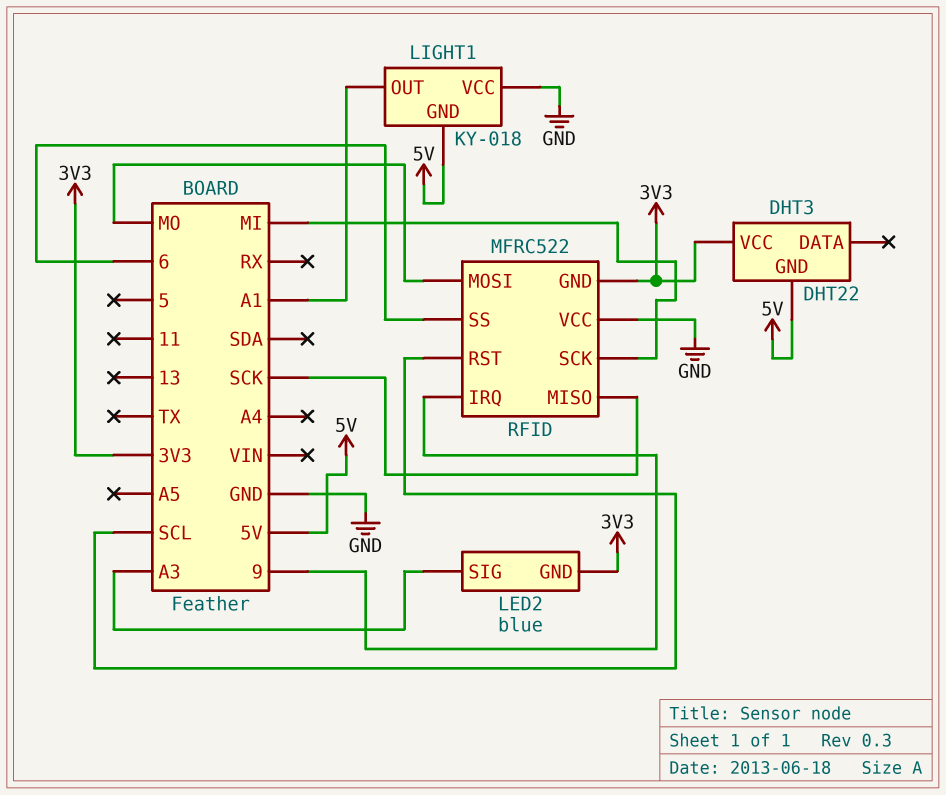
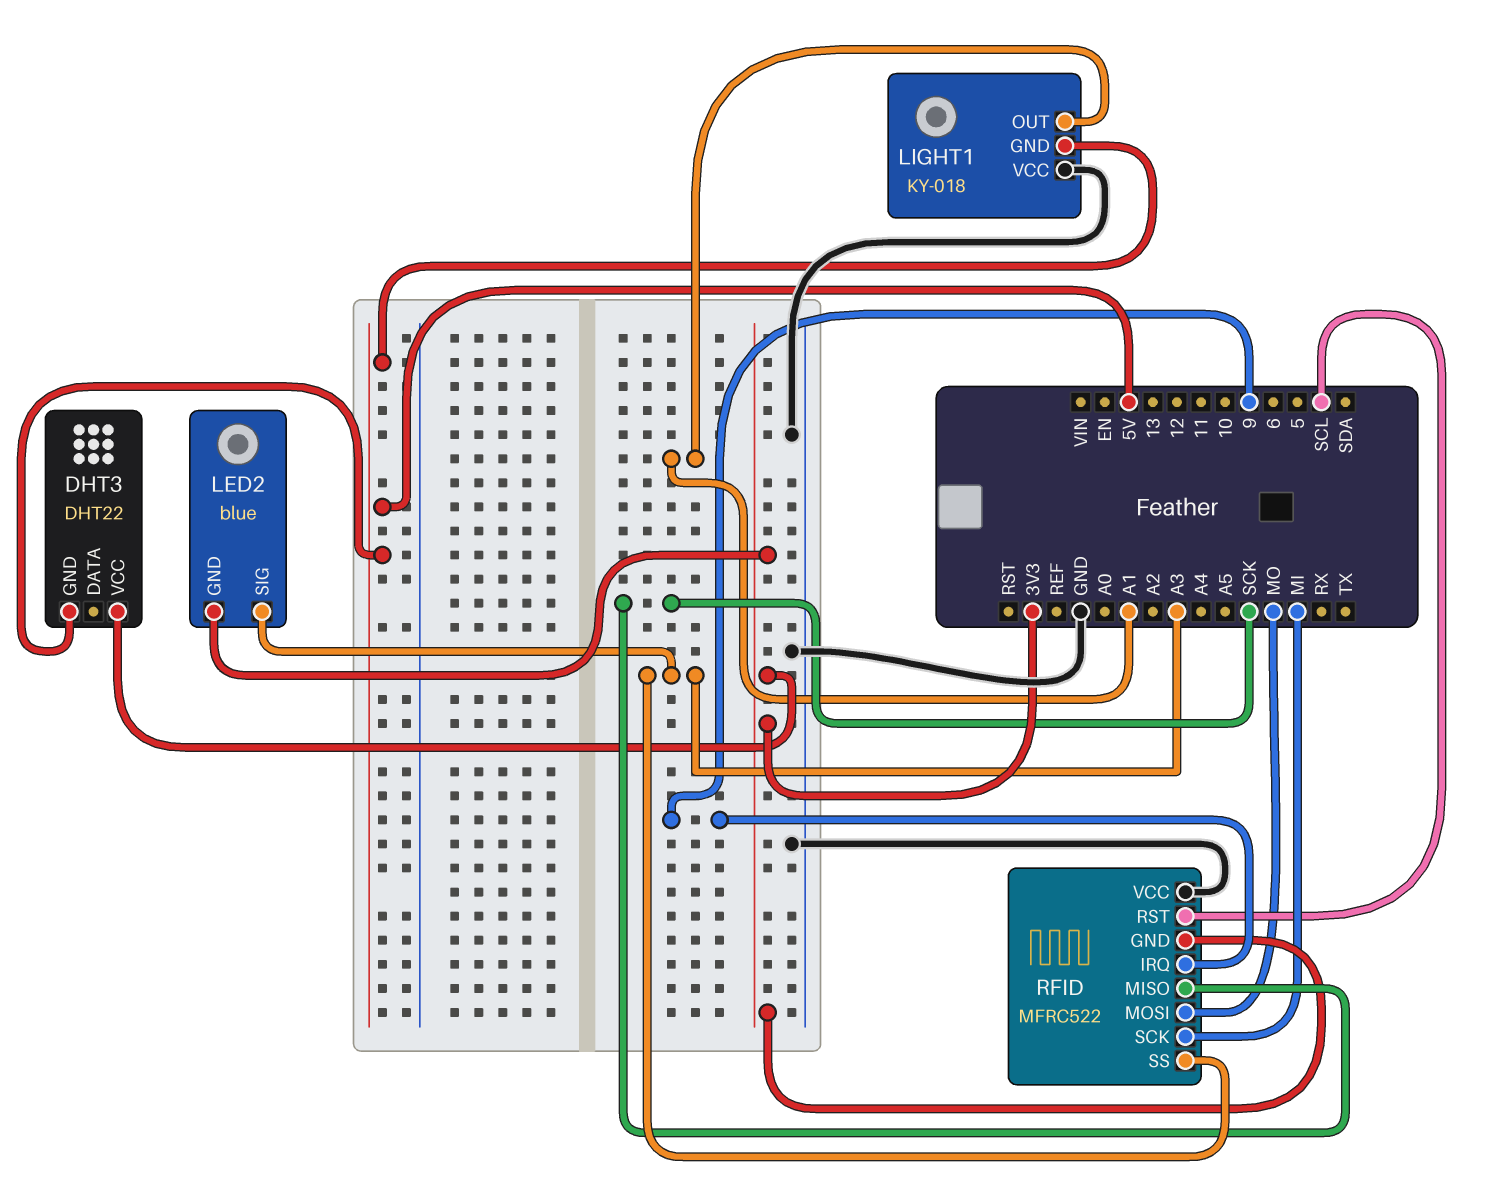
RFID pin SS: 6 -> A3

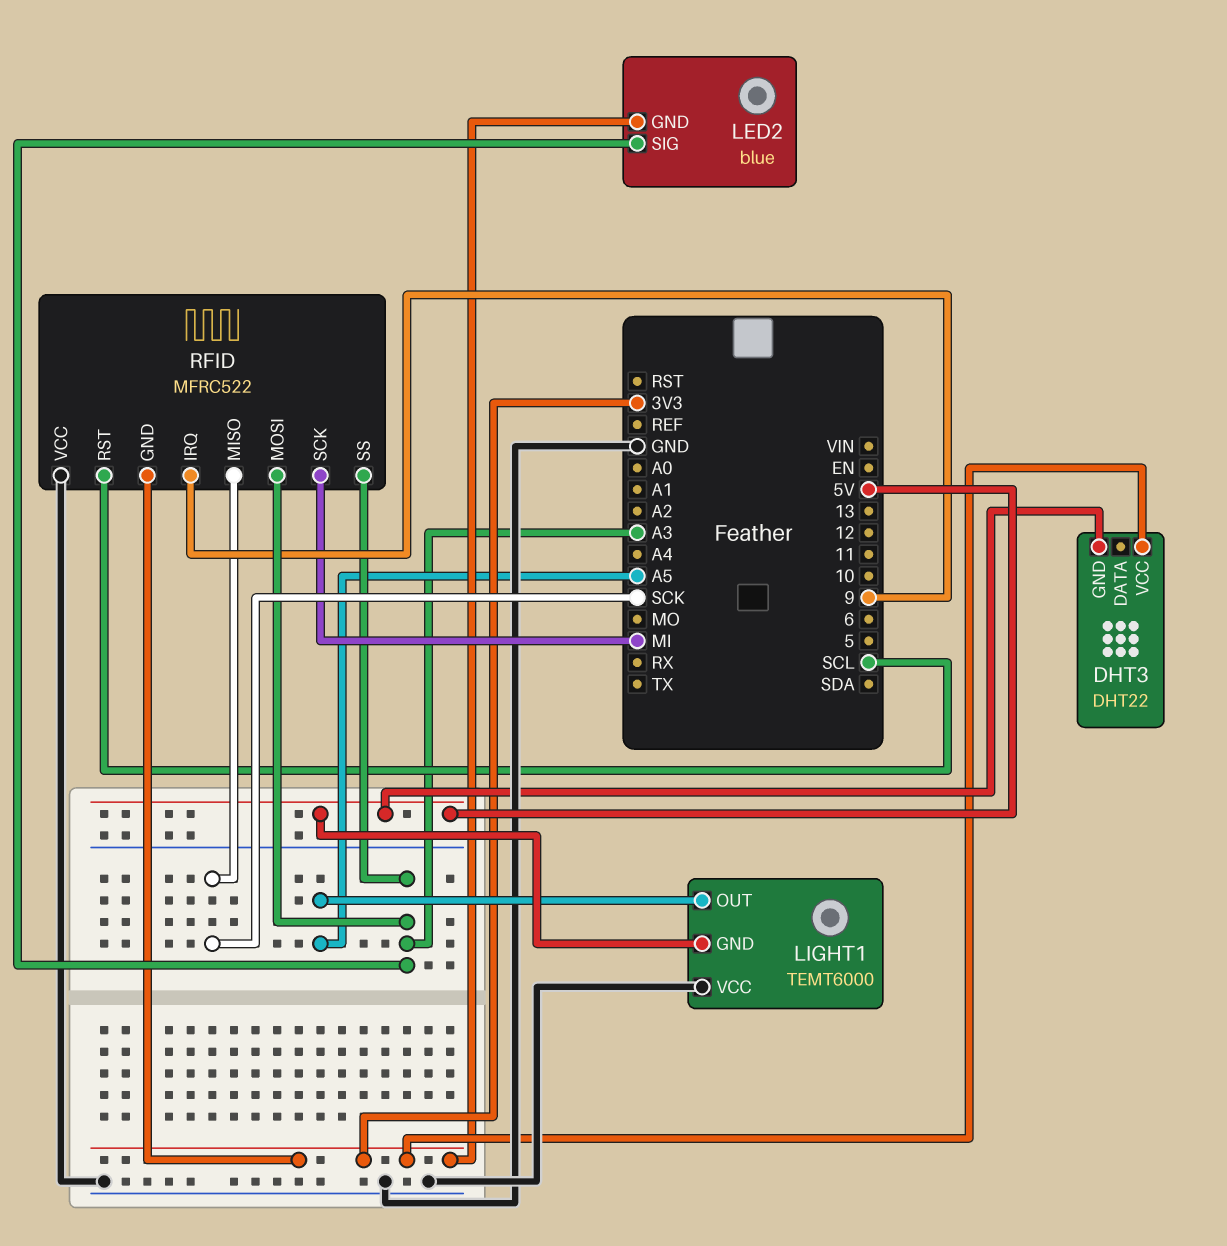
LIGHT1: KY-018 -> TEMT6000
LIGHT1 pin OUT: A1 -> A5
RFID pin MOSI: MO -> A3

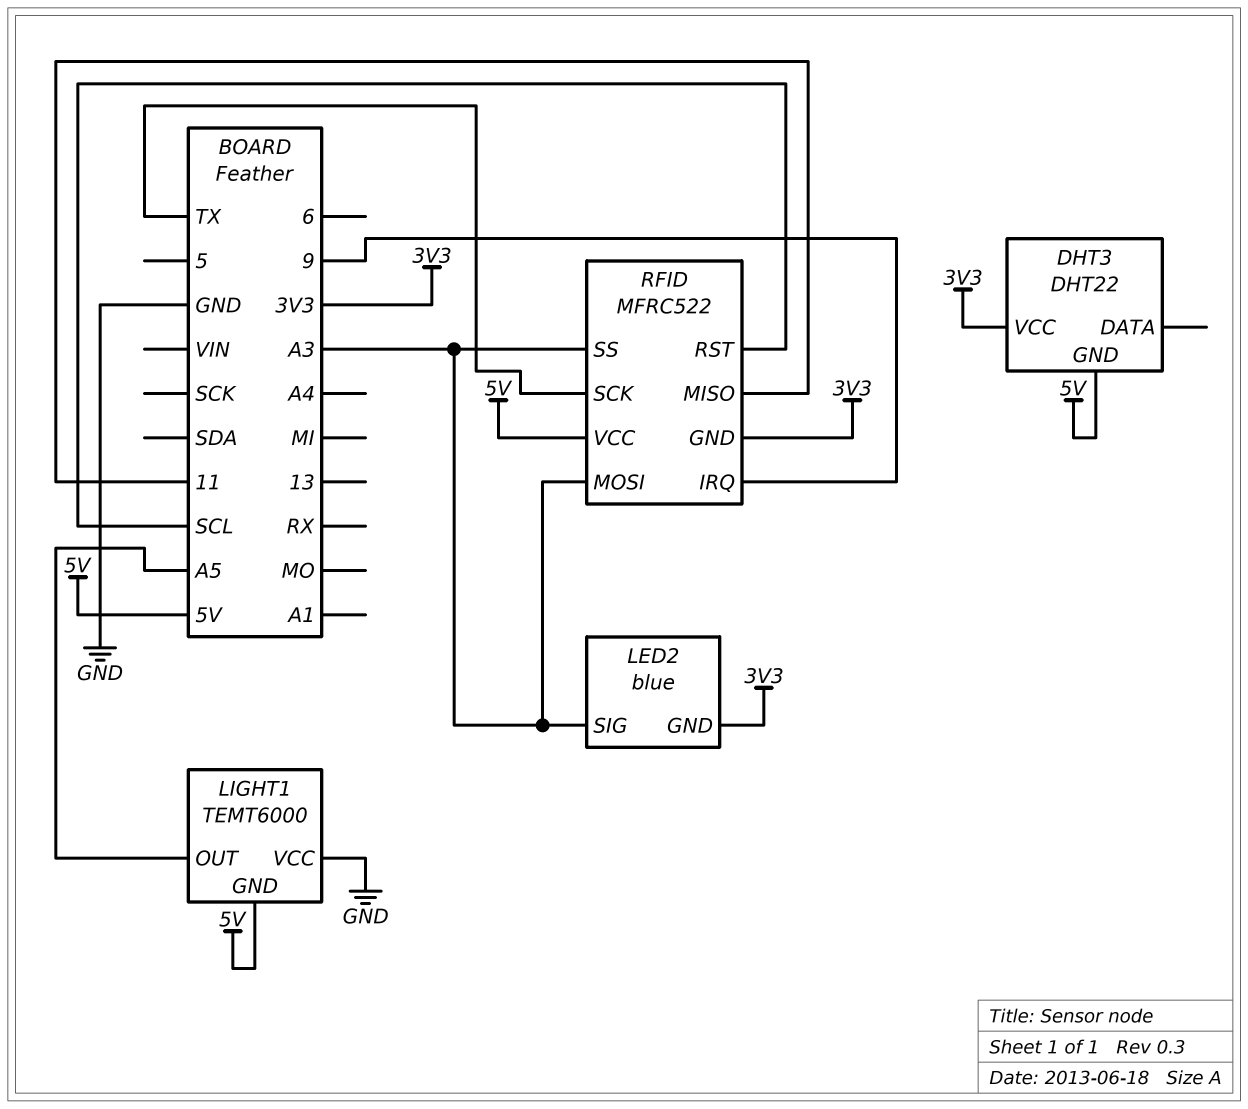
RFID pin MISO: SCK -> 11
RFID pin SCK: MI -> TX
RFID pin VCC: GND -> 5V

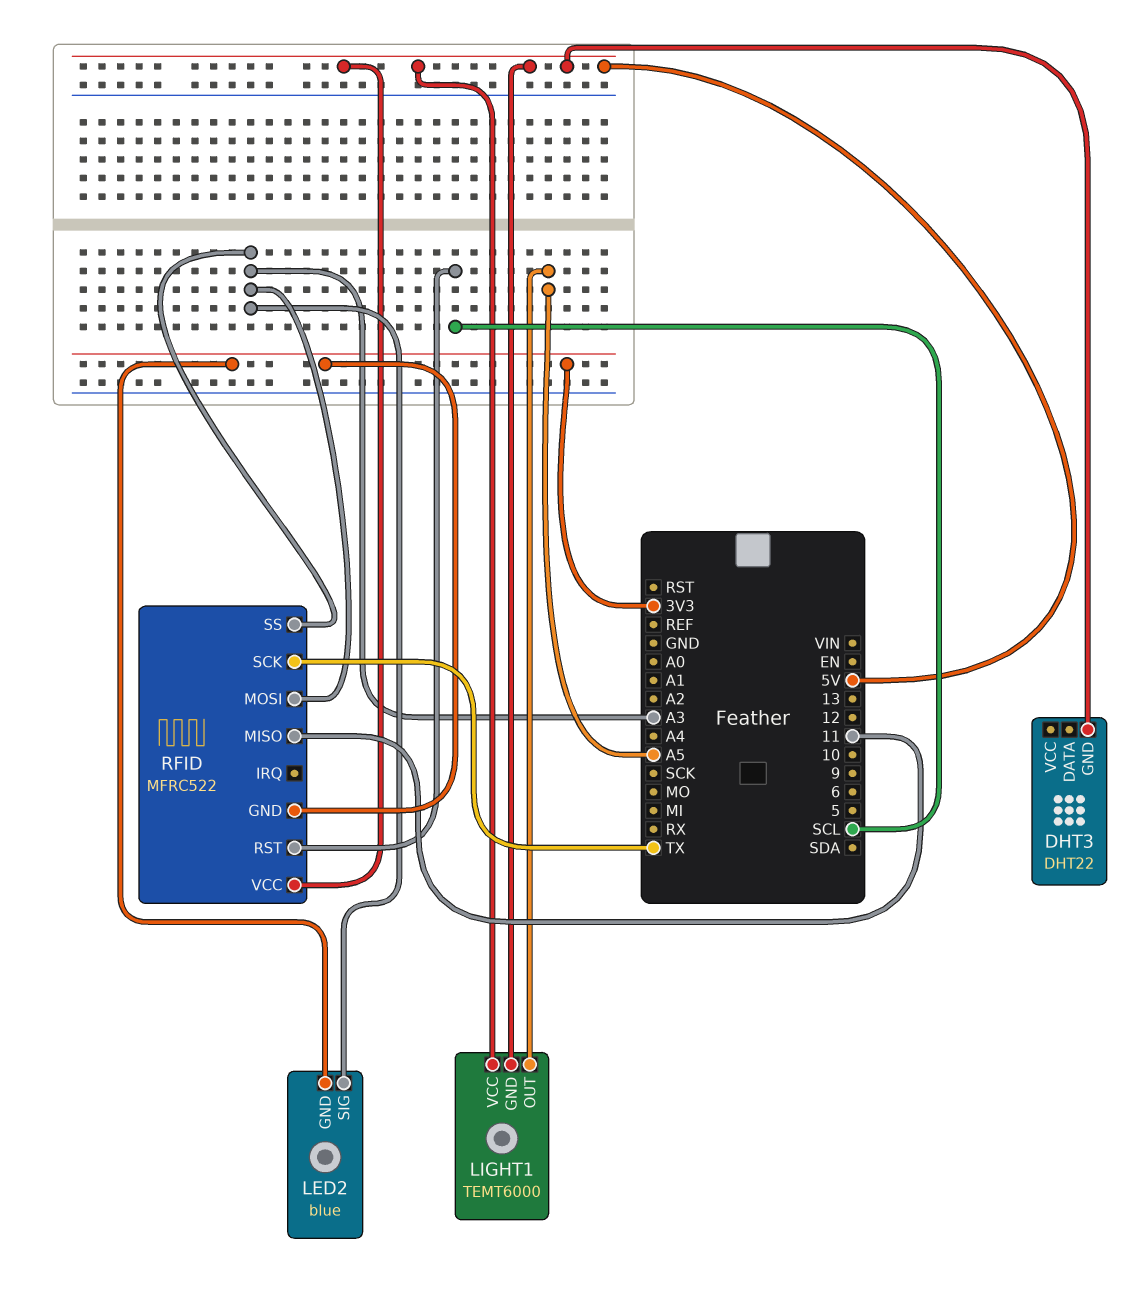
DHT3 pin VCC: 3V3 -> none
LIGHT1 pin VCC: GND -> 5V
RFID pin IRQ: 9 -> none

